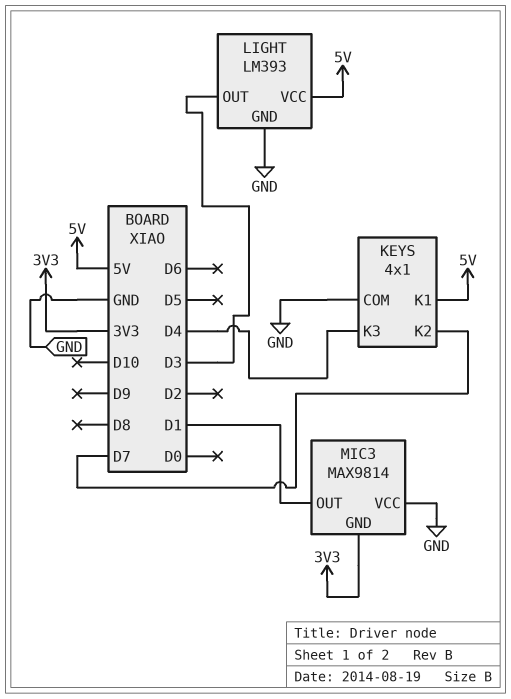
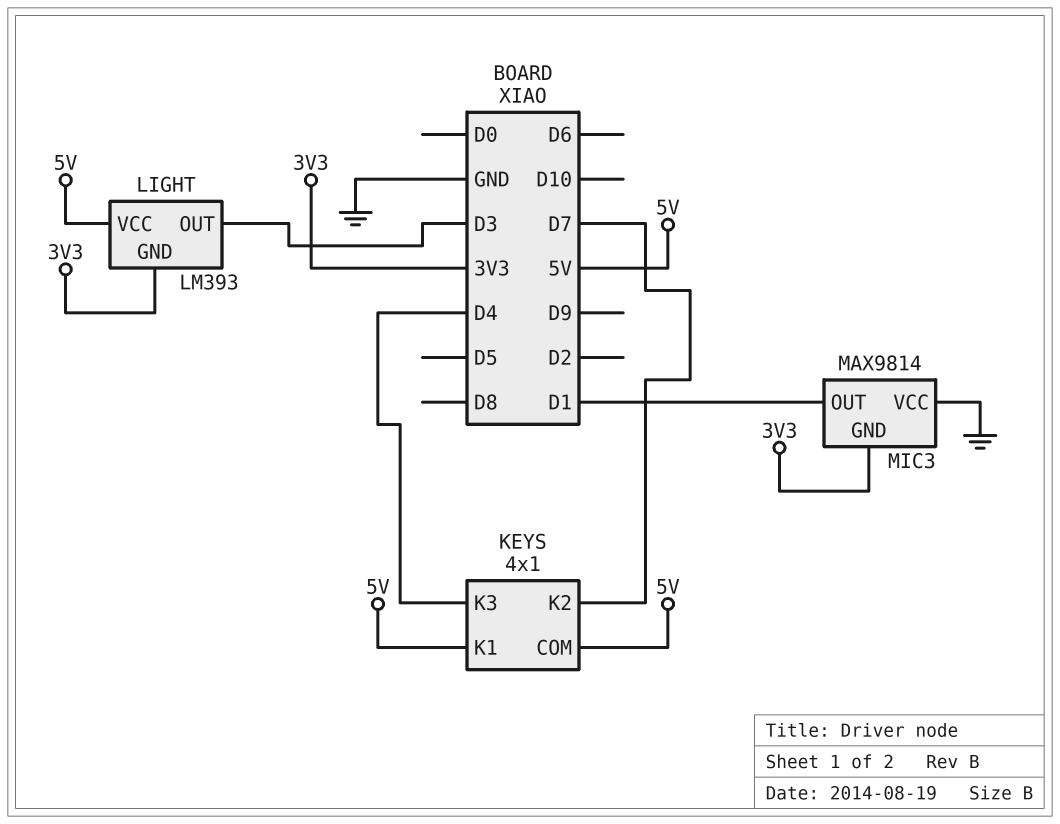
KEYS pin COM: GND -> 5V
LIGHT pin GND: GND -> 3V3

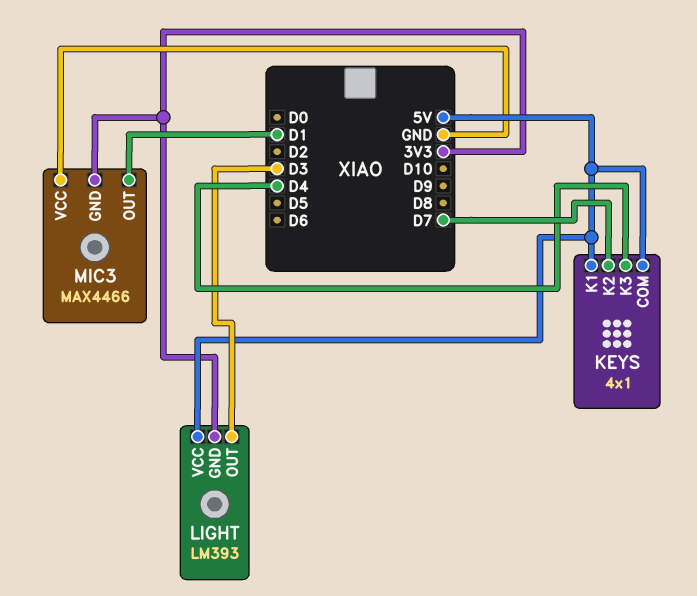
MIC3: MAX9814 -> MAX4466

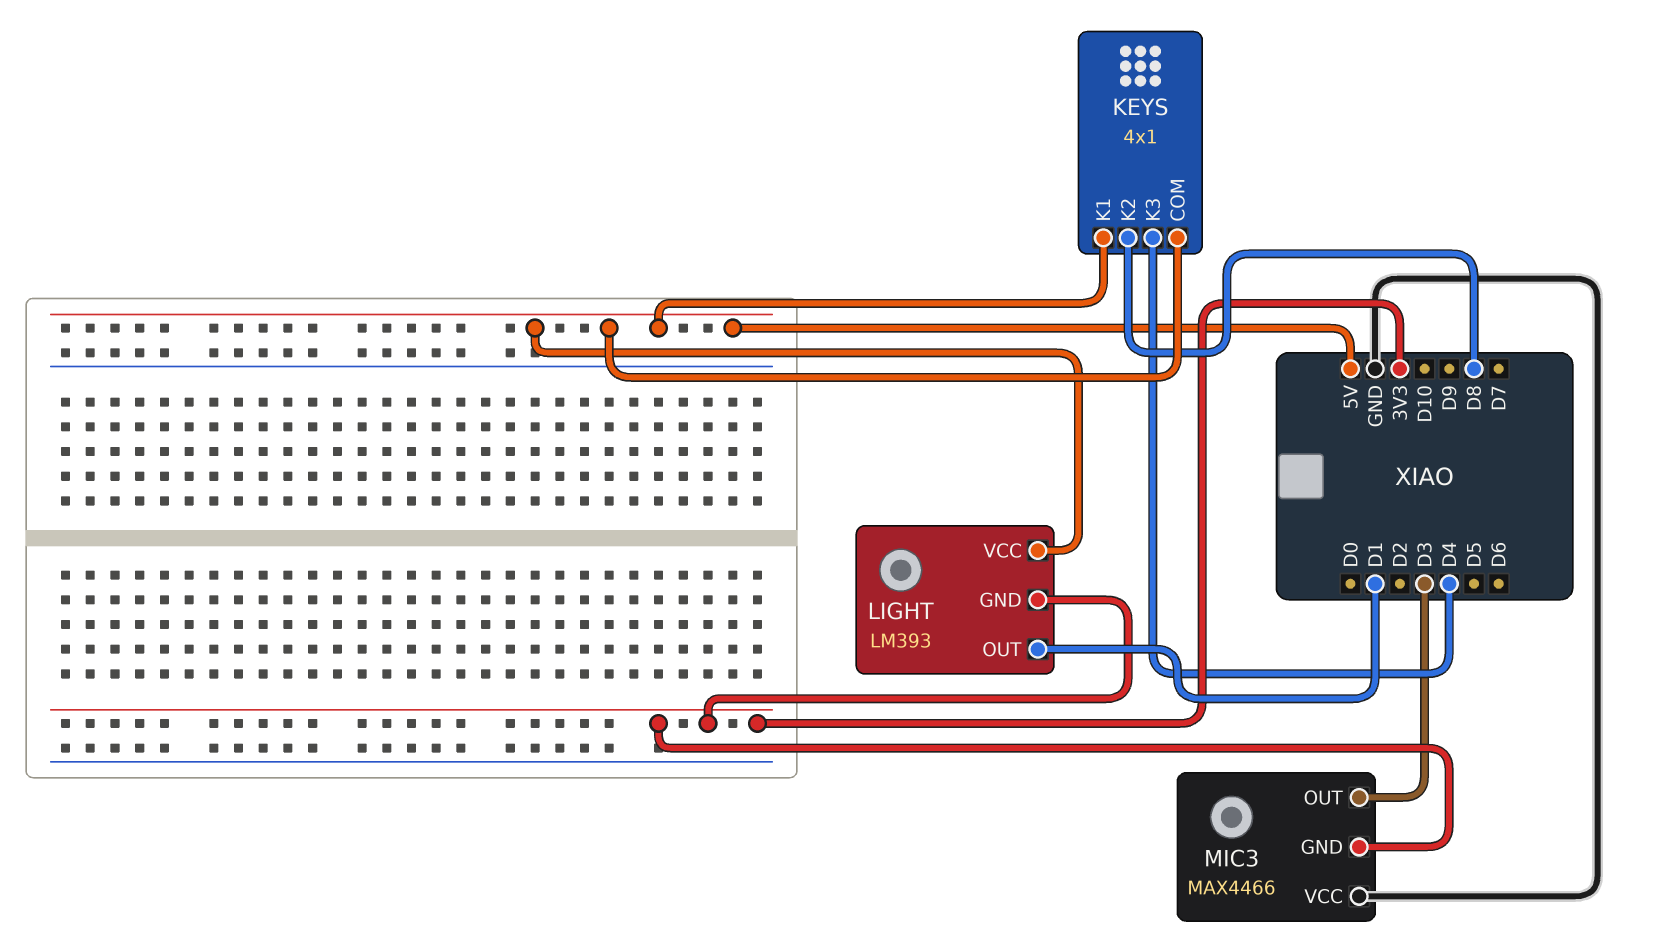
KEYS pin K2: D7 -> D8
LIGHT pin OUT: D3 -> D1
MIC3 pin OUT: D1 -> D3

